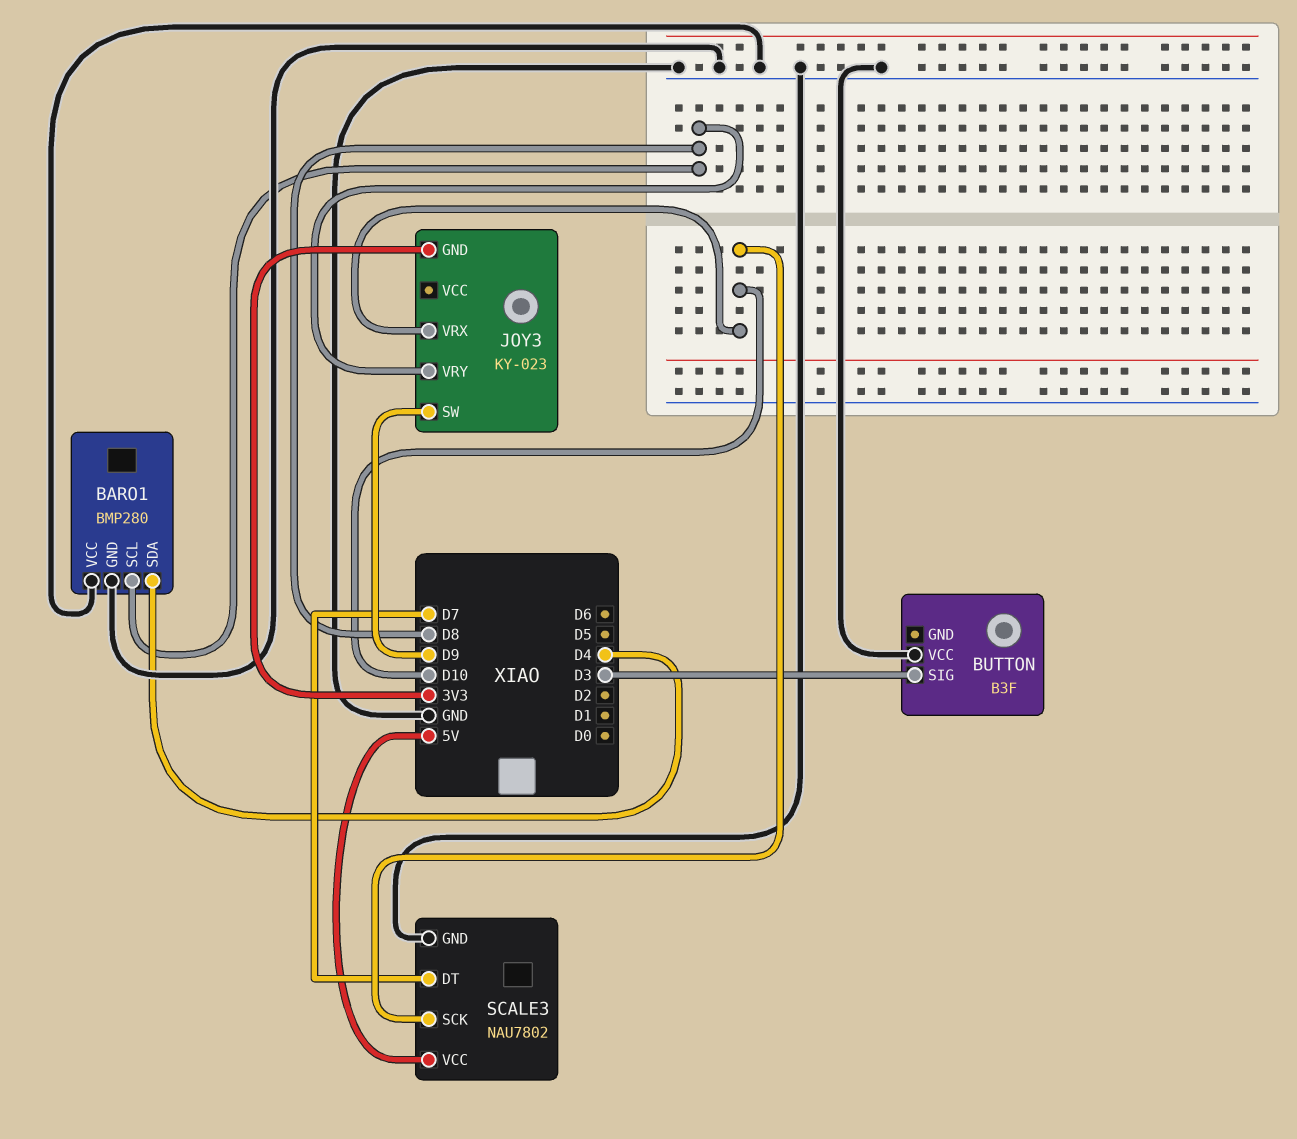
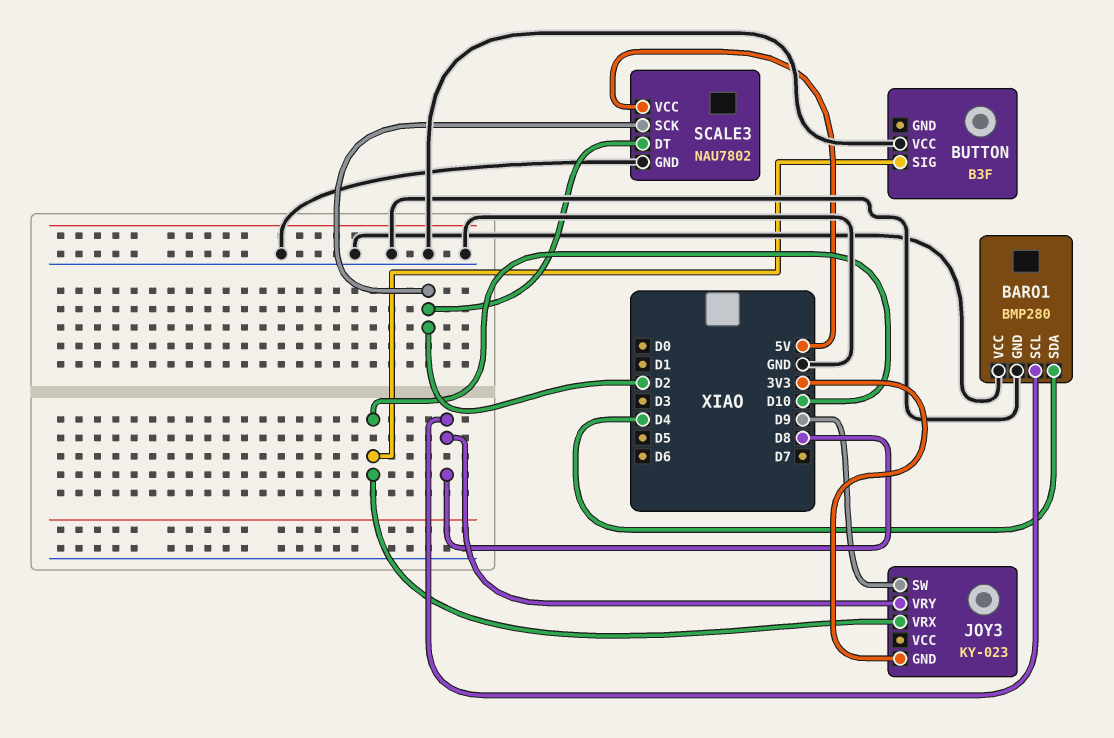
BUTTON pin SIG: D3 -> D10
SCALE3 pin DT: D7 -> D2
SCALE3 pin SCK: D10 -> D2

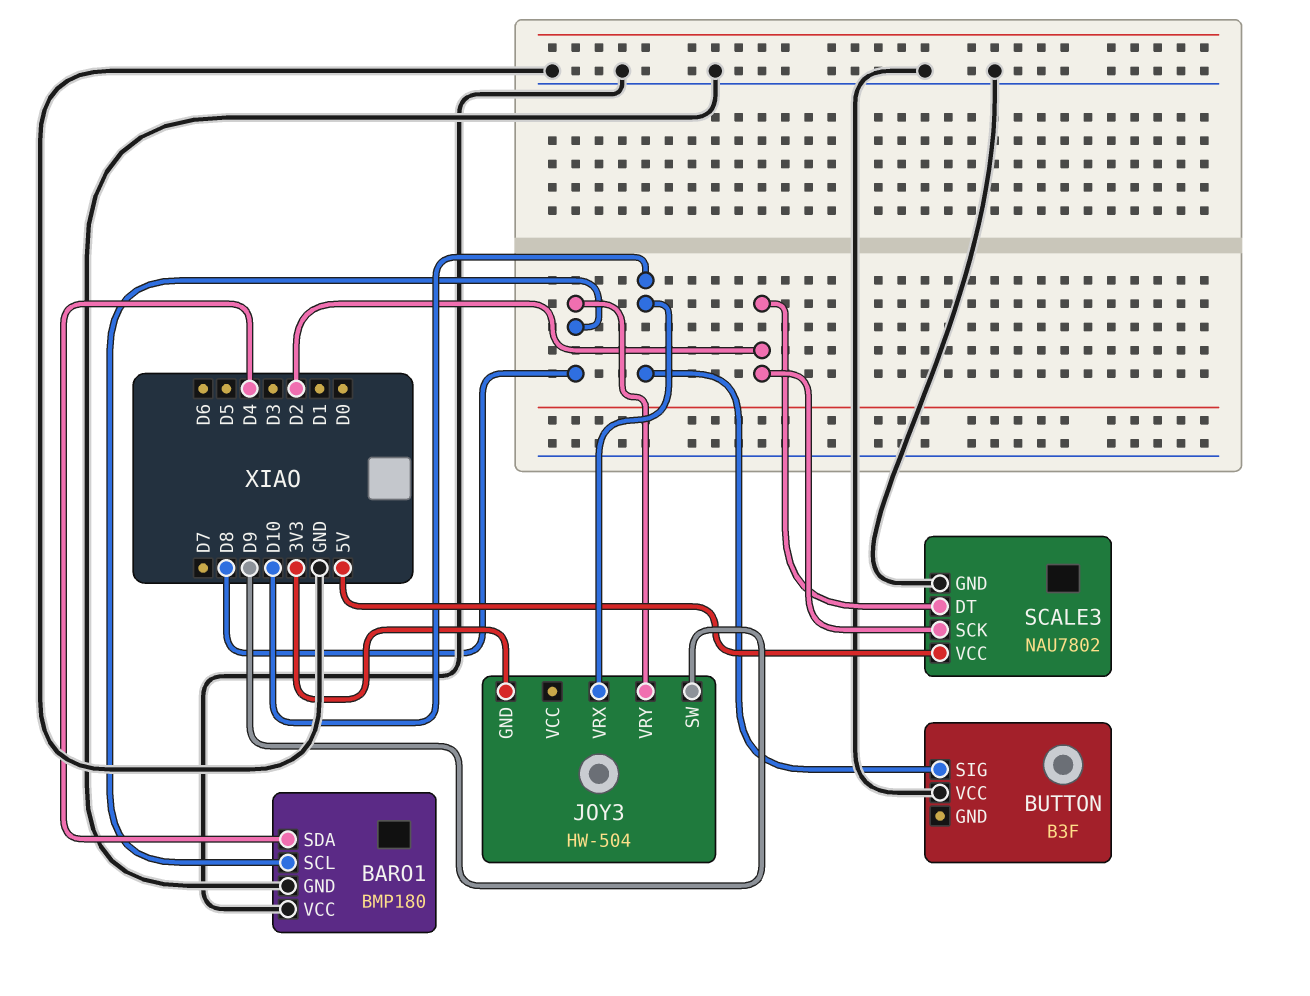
BARO1: BMP280 -> BMP180
JOY3: KY-023 -> HW-504

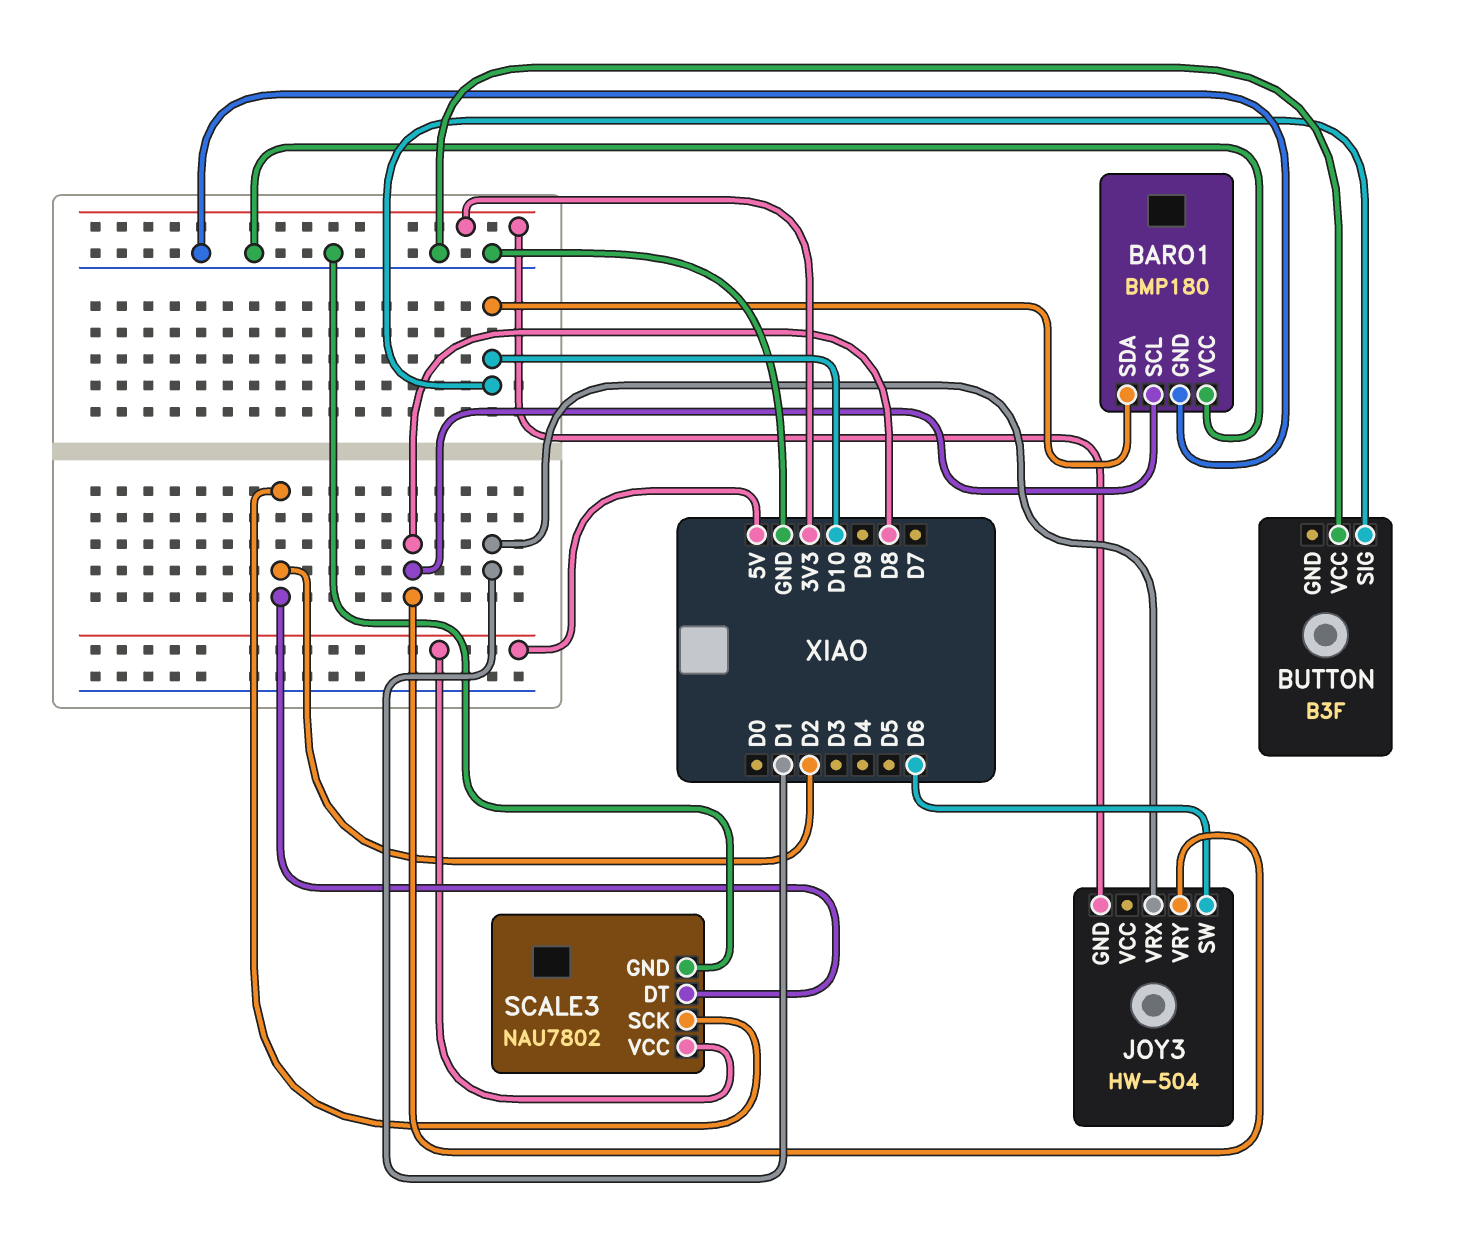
BARO1 pin SDA: D4 -> D10
JOY3 pin SW: D9 -> D6
JOY3 pin VRX: D10 -> D1

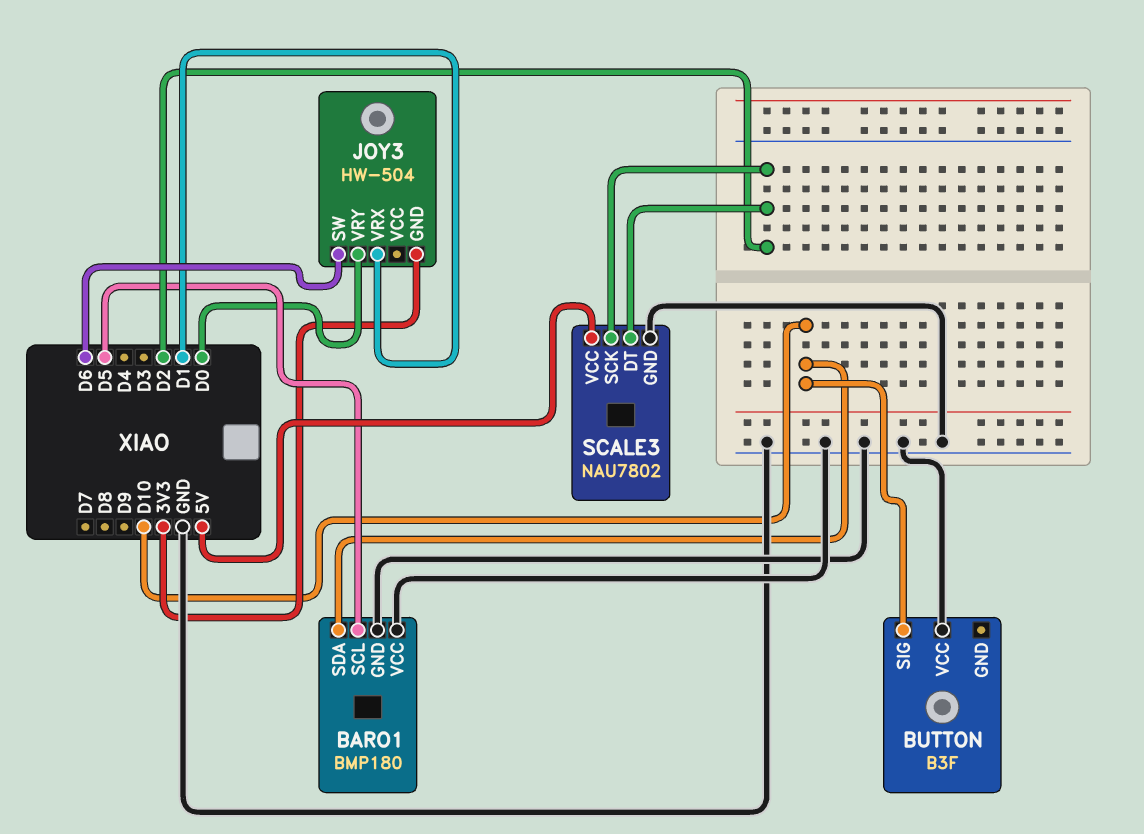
BARO1 pin SCL: D8 -> D5
JOY3 pin VRY: D8 -> D0

